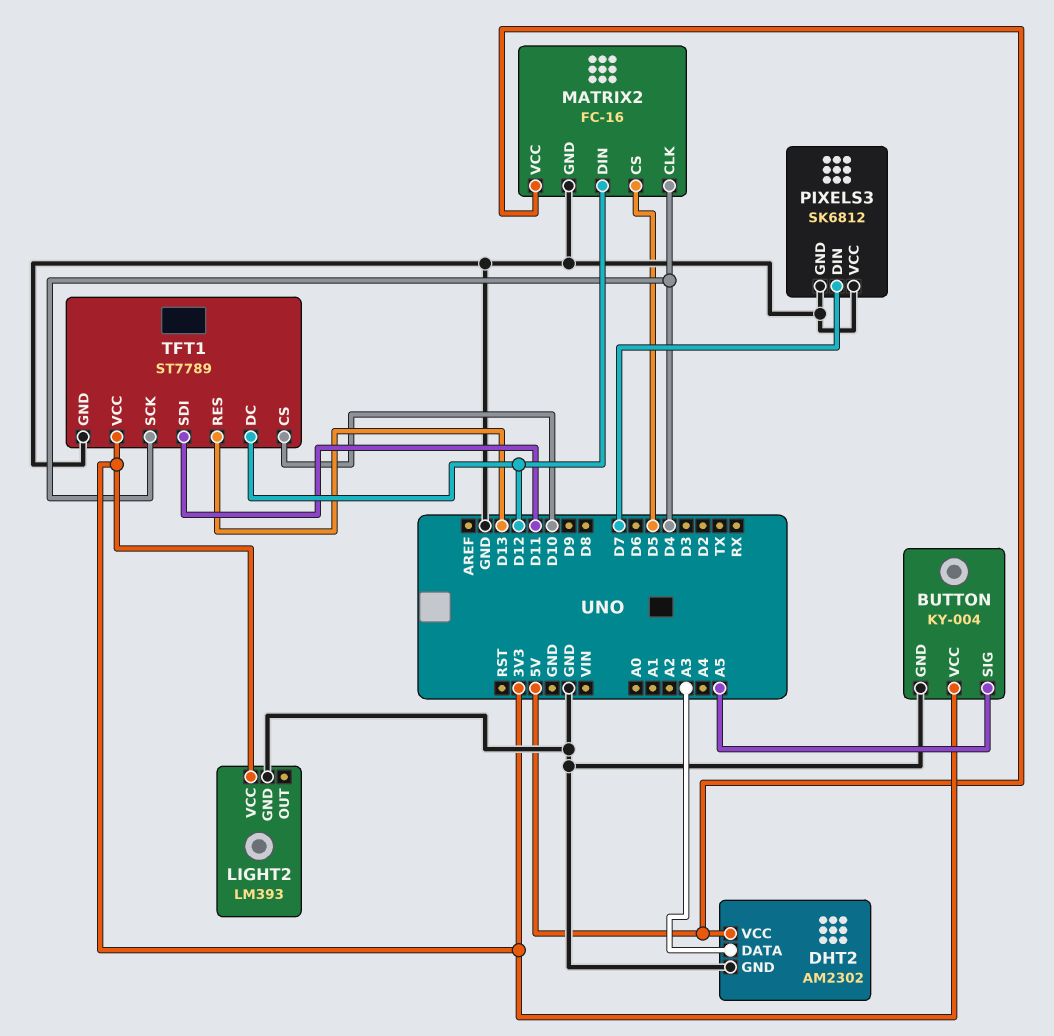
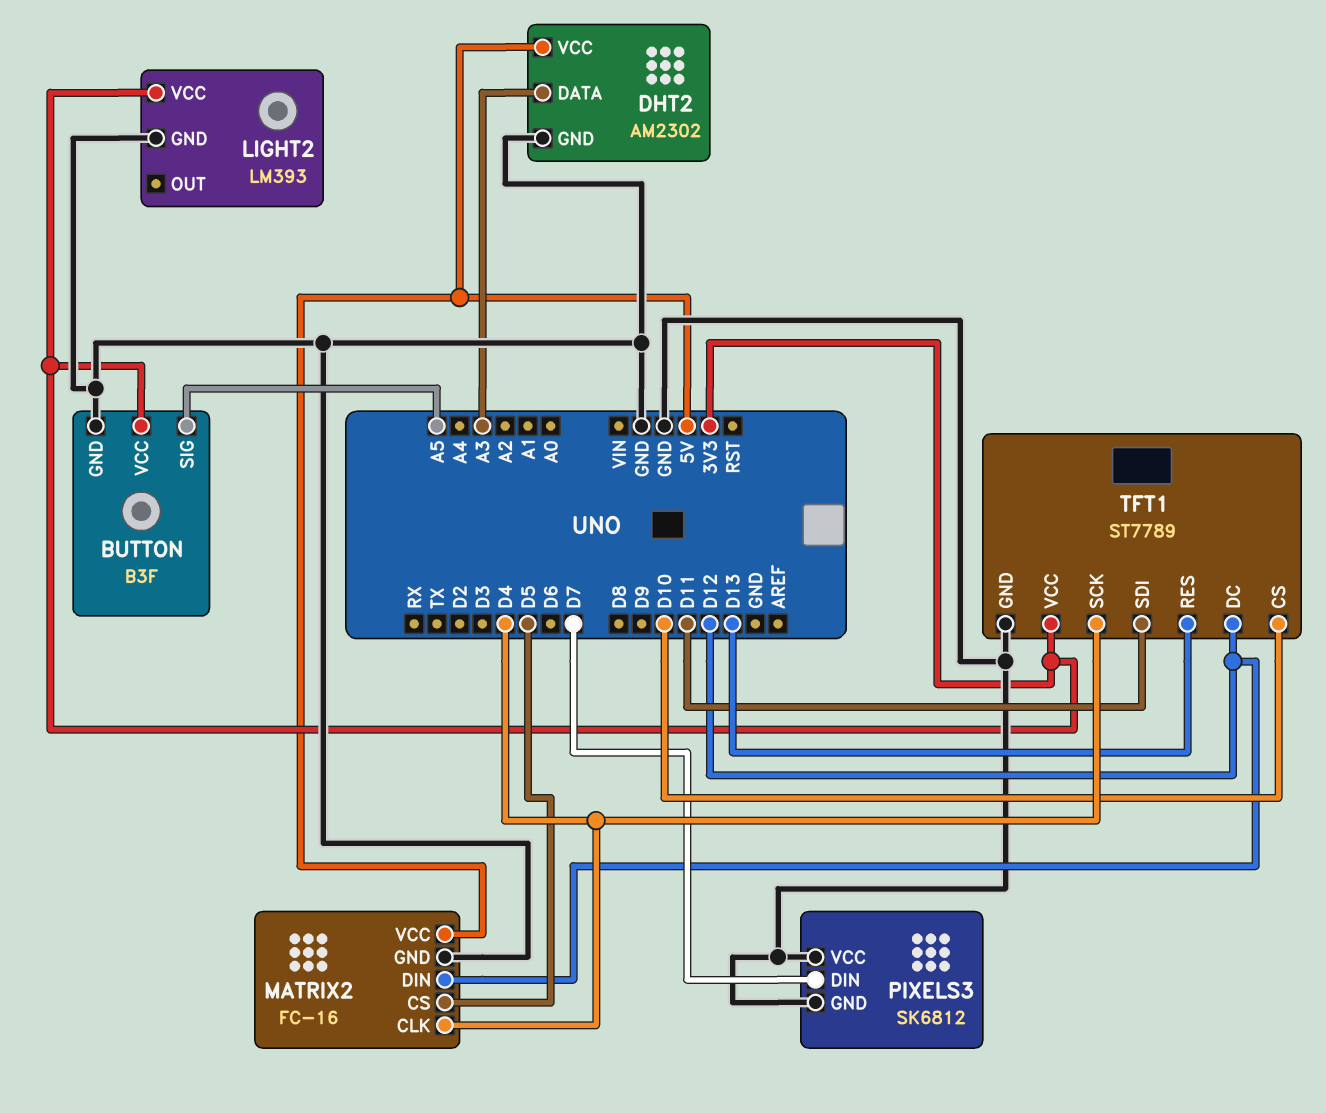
BUTTON: KY-004 -> B3F

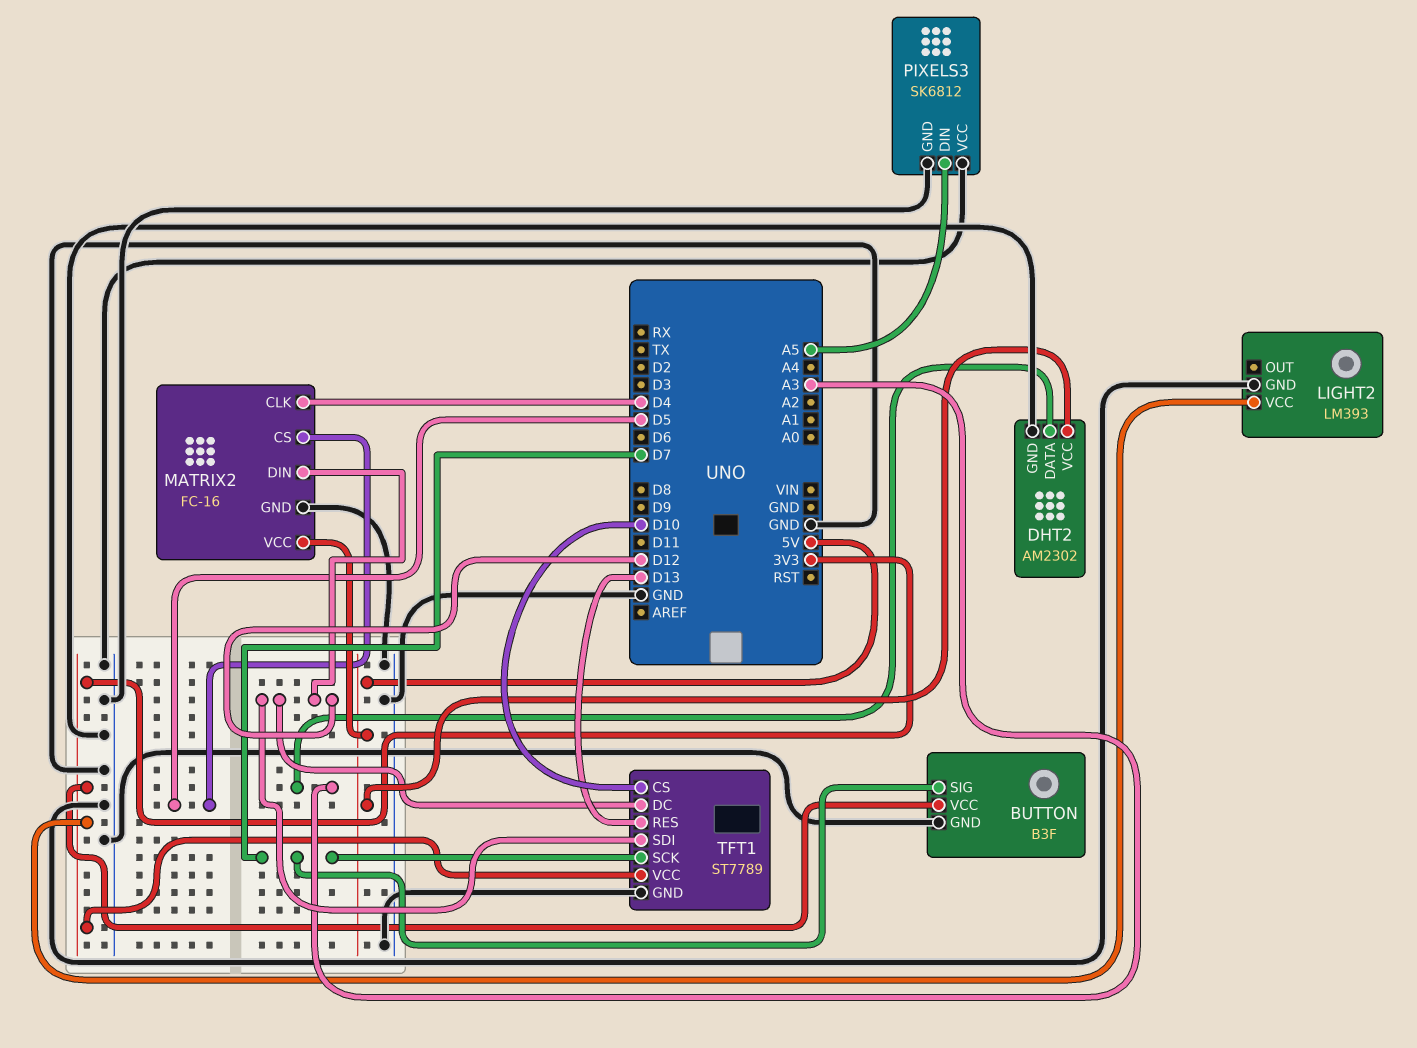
BUTTON pin SIG: A5 -> D7
PIXELS3 pin DIN: D7 -> A5
TFT1 pin SCK: D4 -> D7
TFT1 pin SDI: D11 -> D12

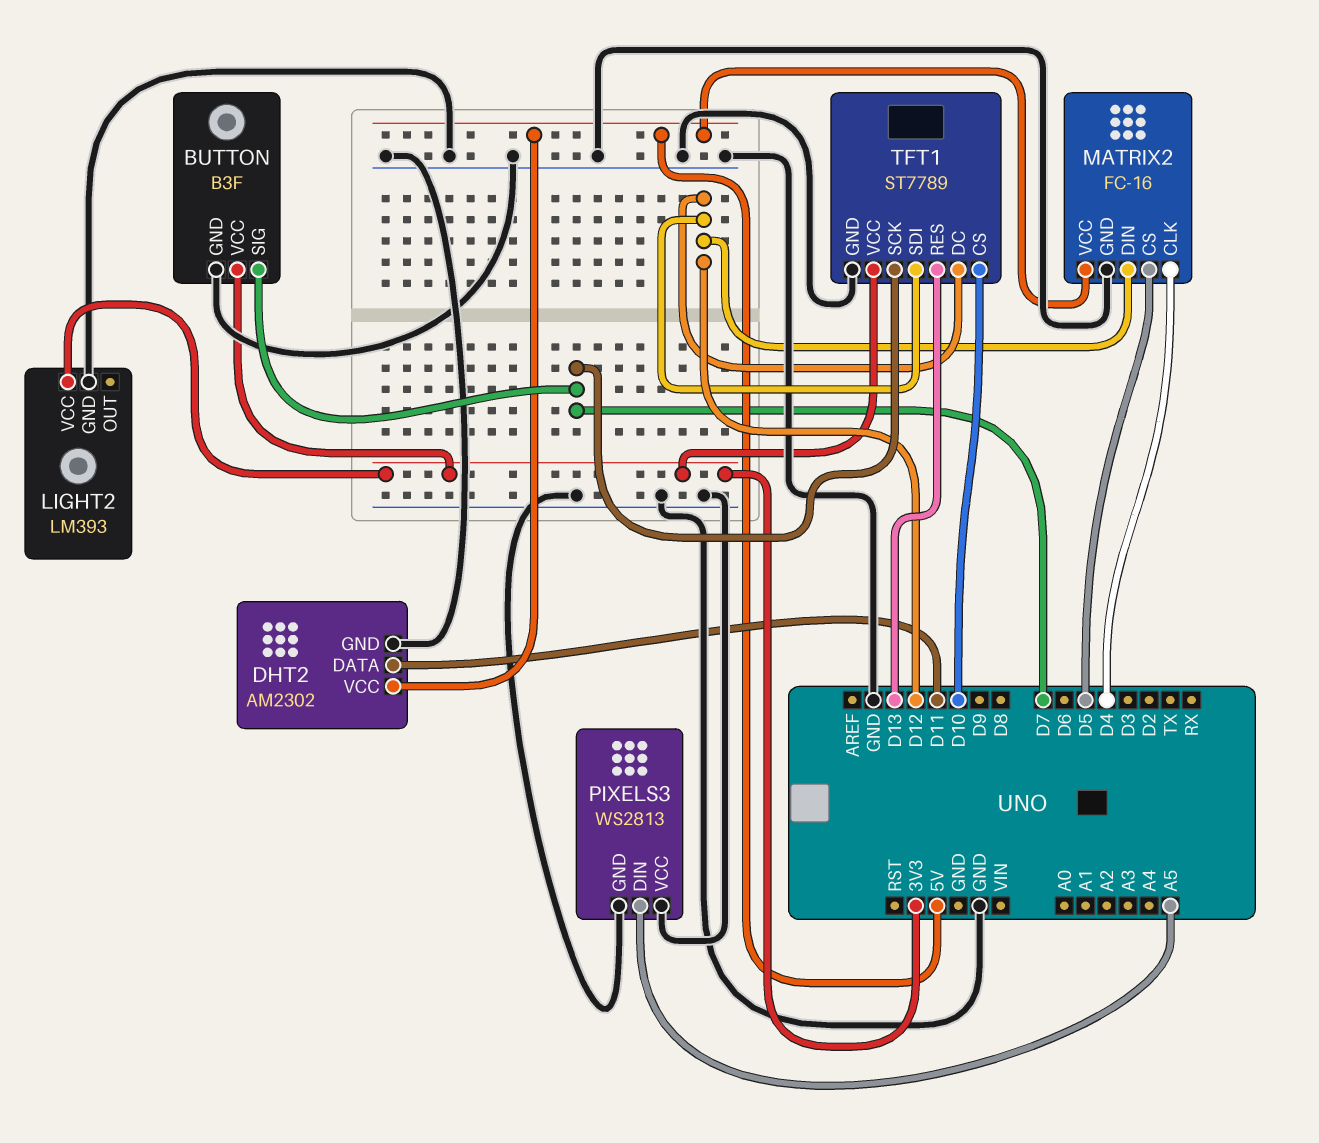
DHT2 pin DATA: A3 -> D11
PIXELS3: SK6812 -> WS2813

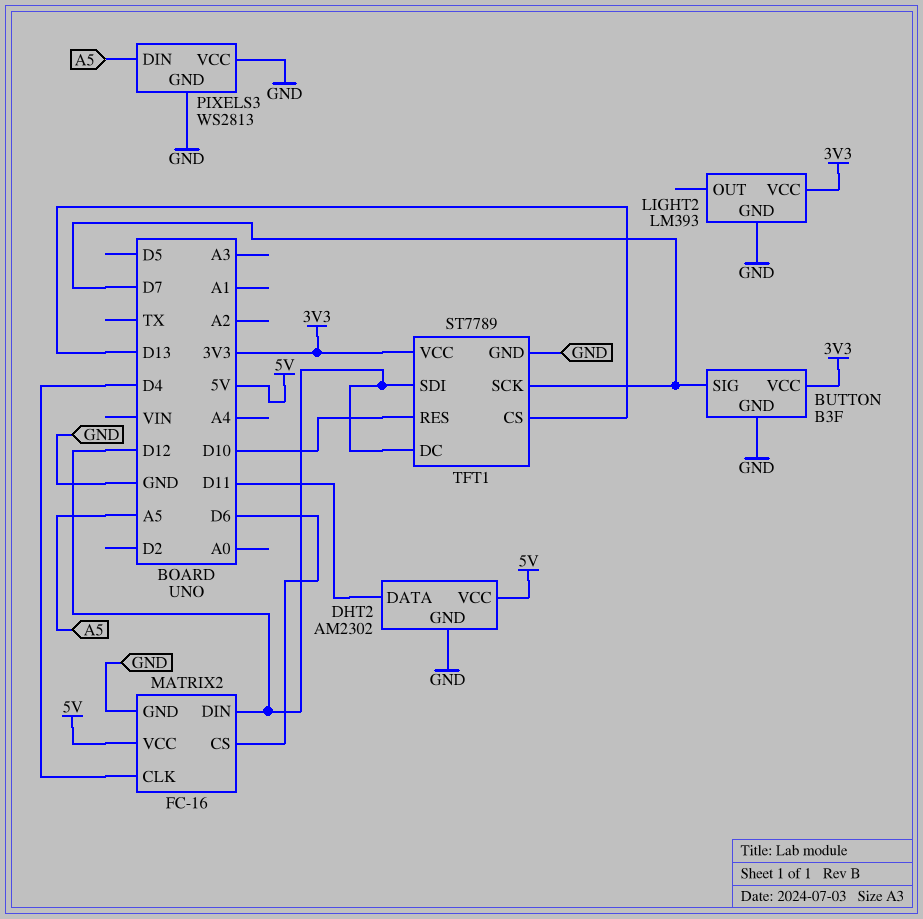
MATRIX2 pin CS: D5 -> D6
TFT1 pin CS: D10 -> D13
TFT1 pin RES: D13 -> D10

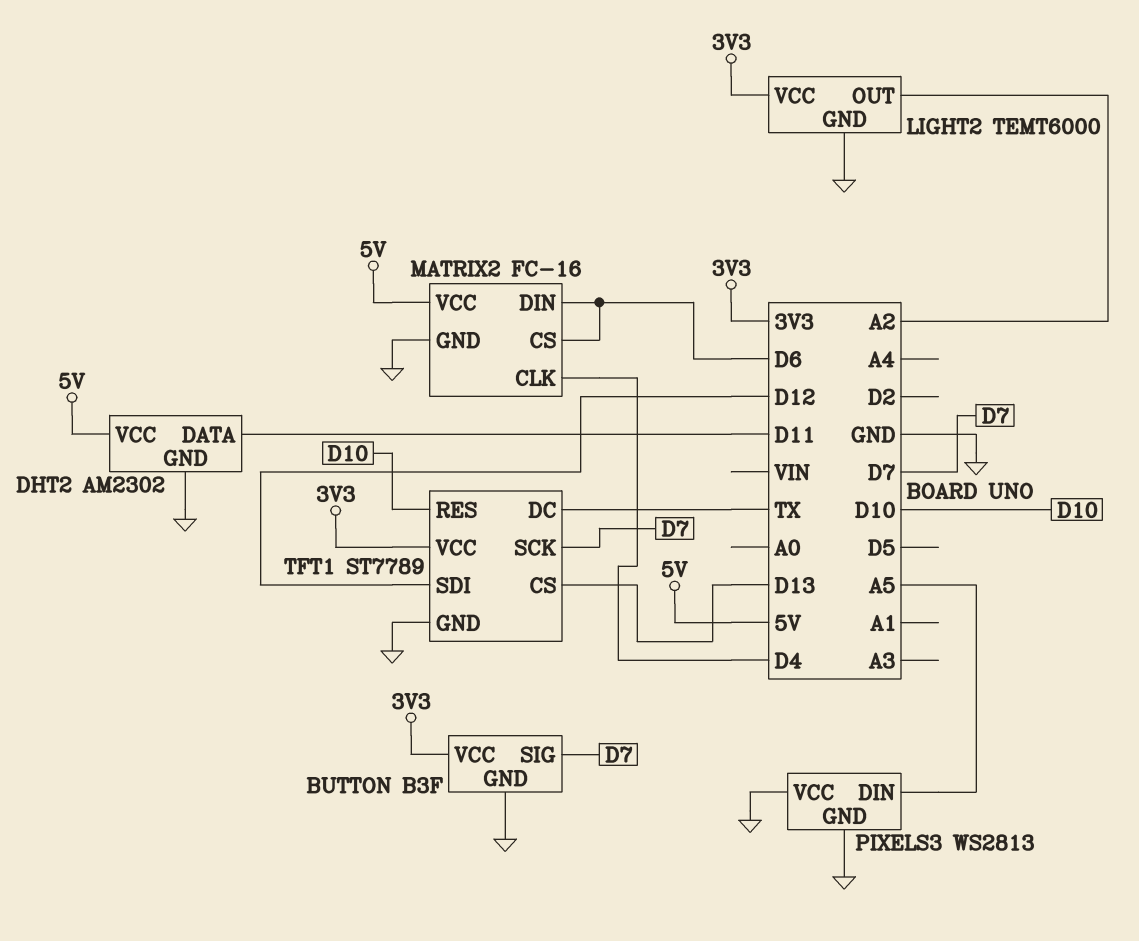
LIGHT2: LM393 -> TEMT6000
LIGHT2 pin OUT: none -> A2
MATRIX2 pin DIN: D12 -> D6
TFT1 pin DC: D12 -> TX

